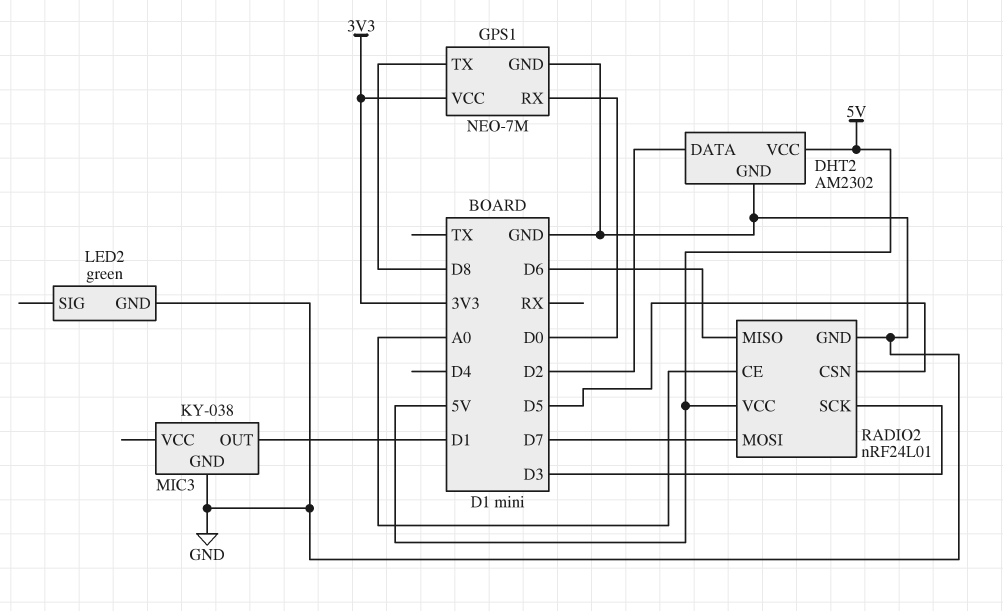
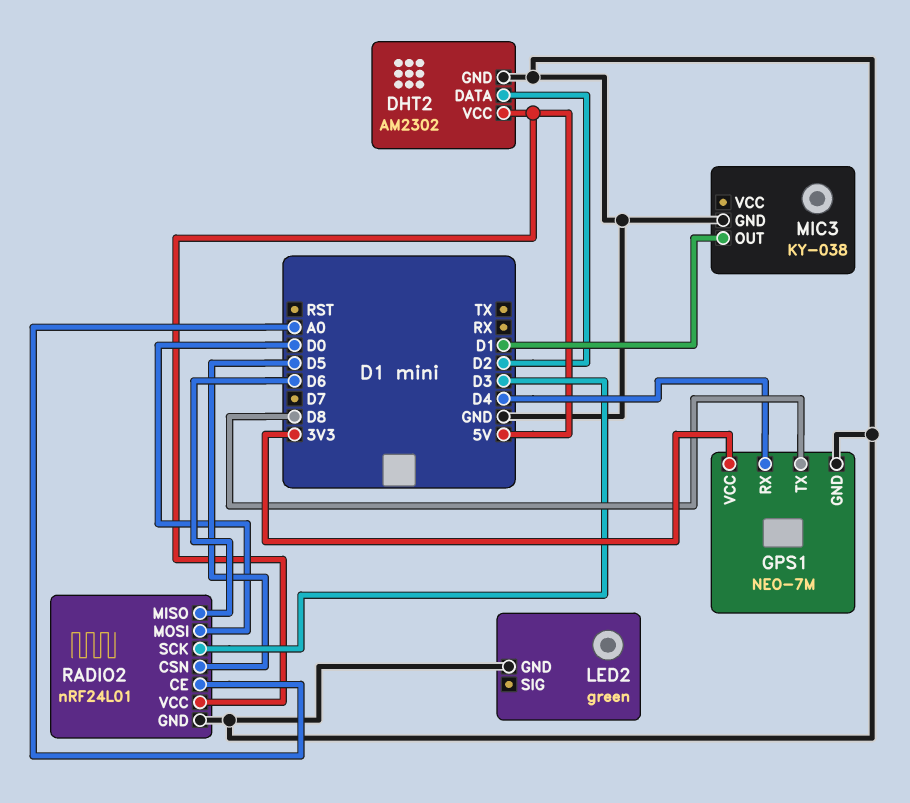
GPS1 pin RX: D0 -> D4
RADIO2 pin MOSI: D7 -> D0

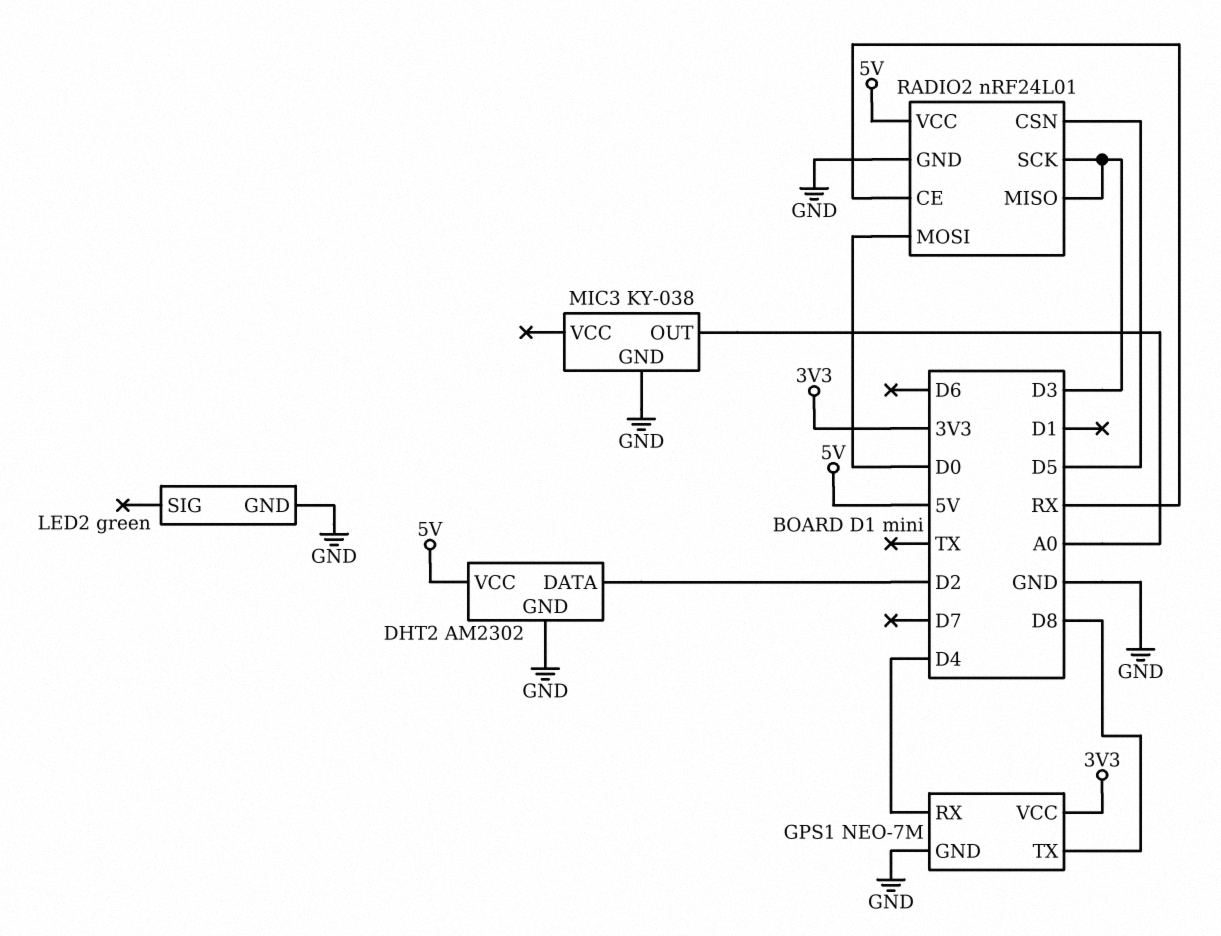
MIC3 pin OUT: D1 -> A0
RADIO2 pin CE: A0 -> RX
RADIO2 pin MISO: D6 -> D3

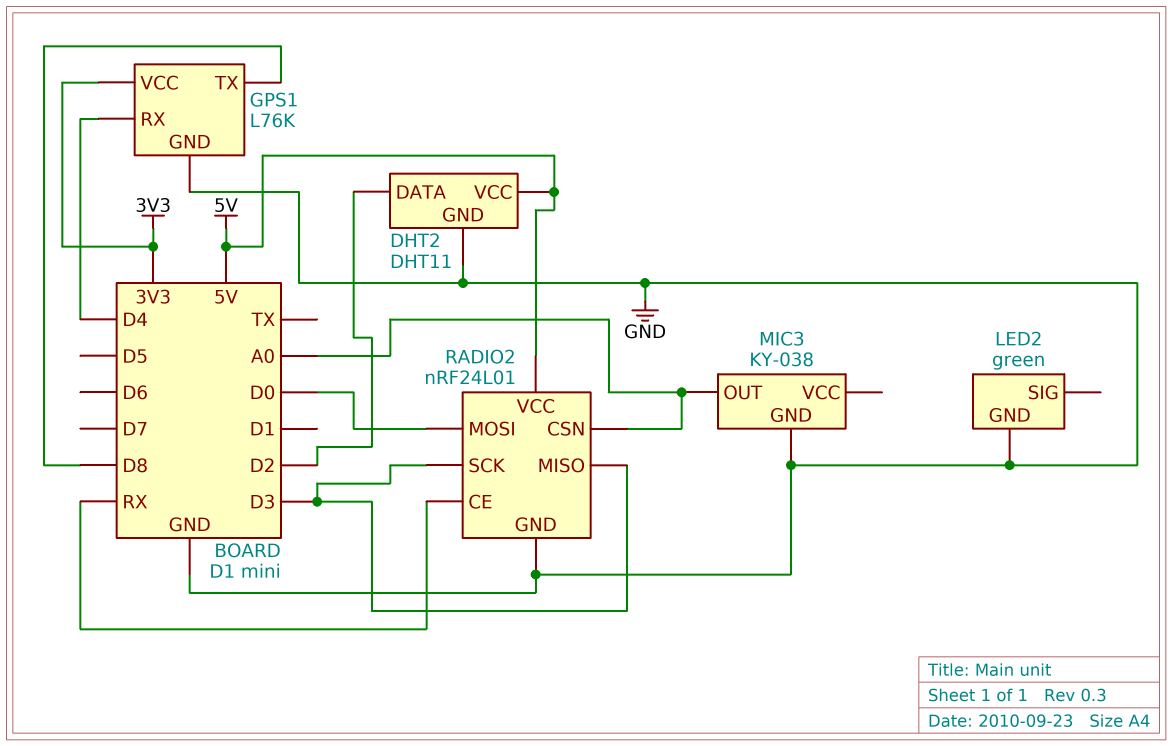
DHT2: AM2302 -> DHT11
GPS1: NEO-7M -> L76K
RADIO2 pin CSN: D5 -> A0

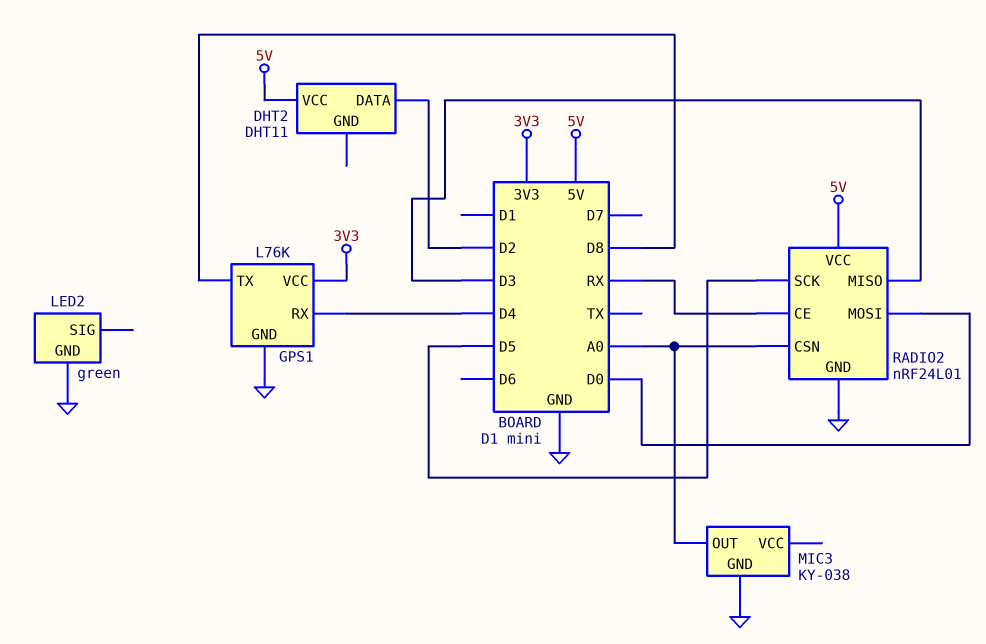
DHT2 pin GND: GND -> none
RADIO2 pin SCK: D3 -> D5

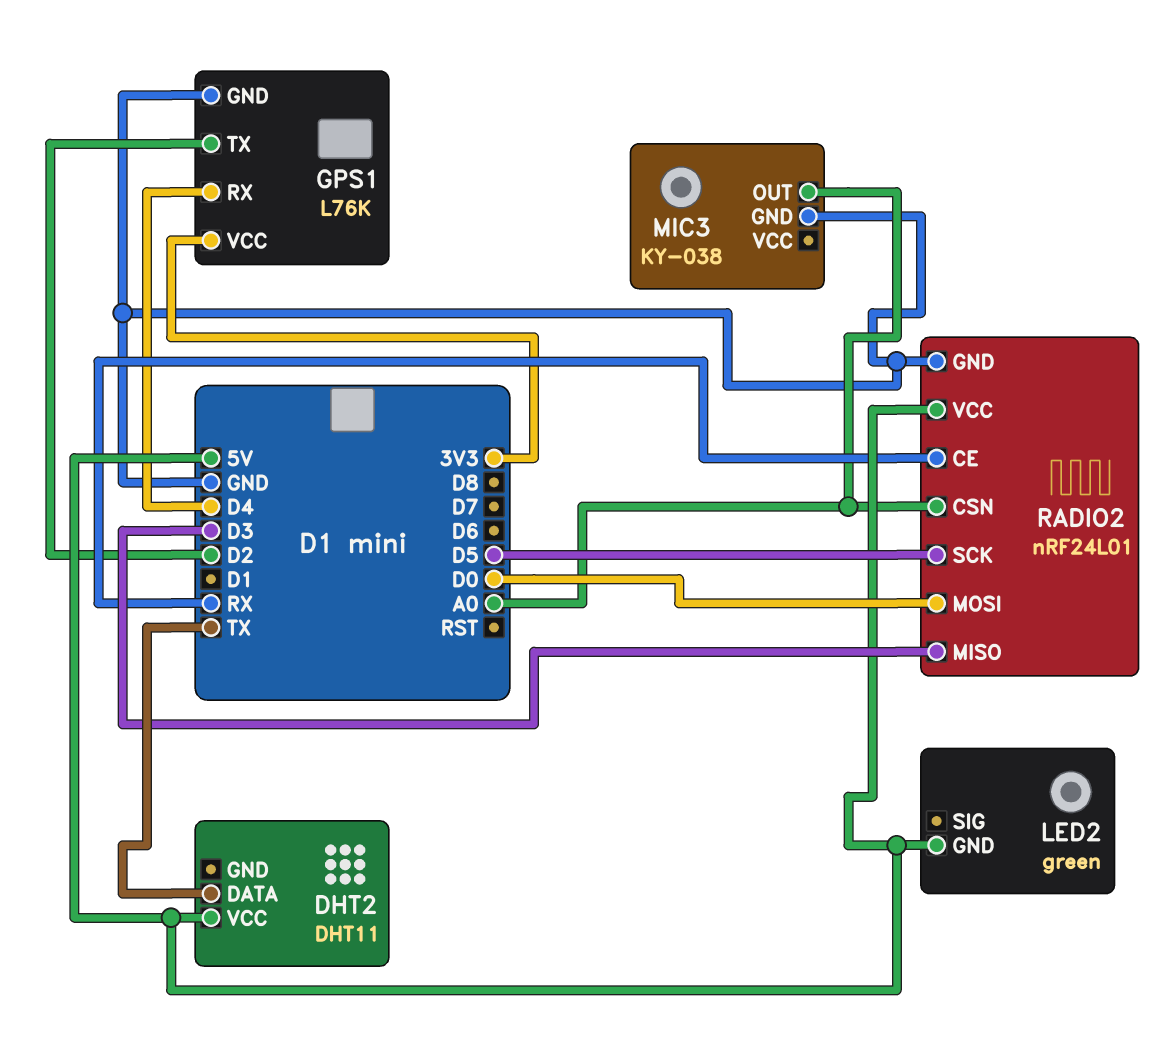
DHT2 pin DATA: D2 -> TX
GPS1 pin TX: D8 -> D2
LED2 pin GND: GND -> 5V

